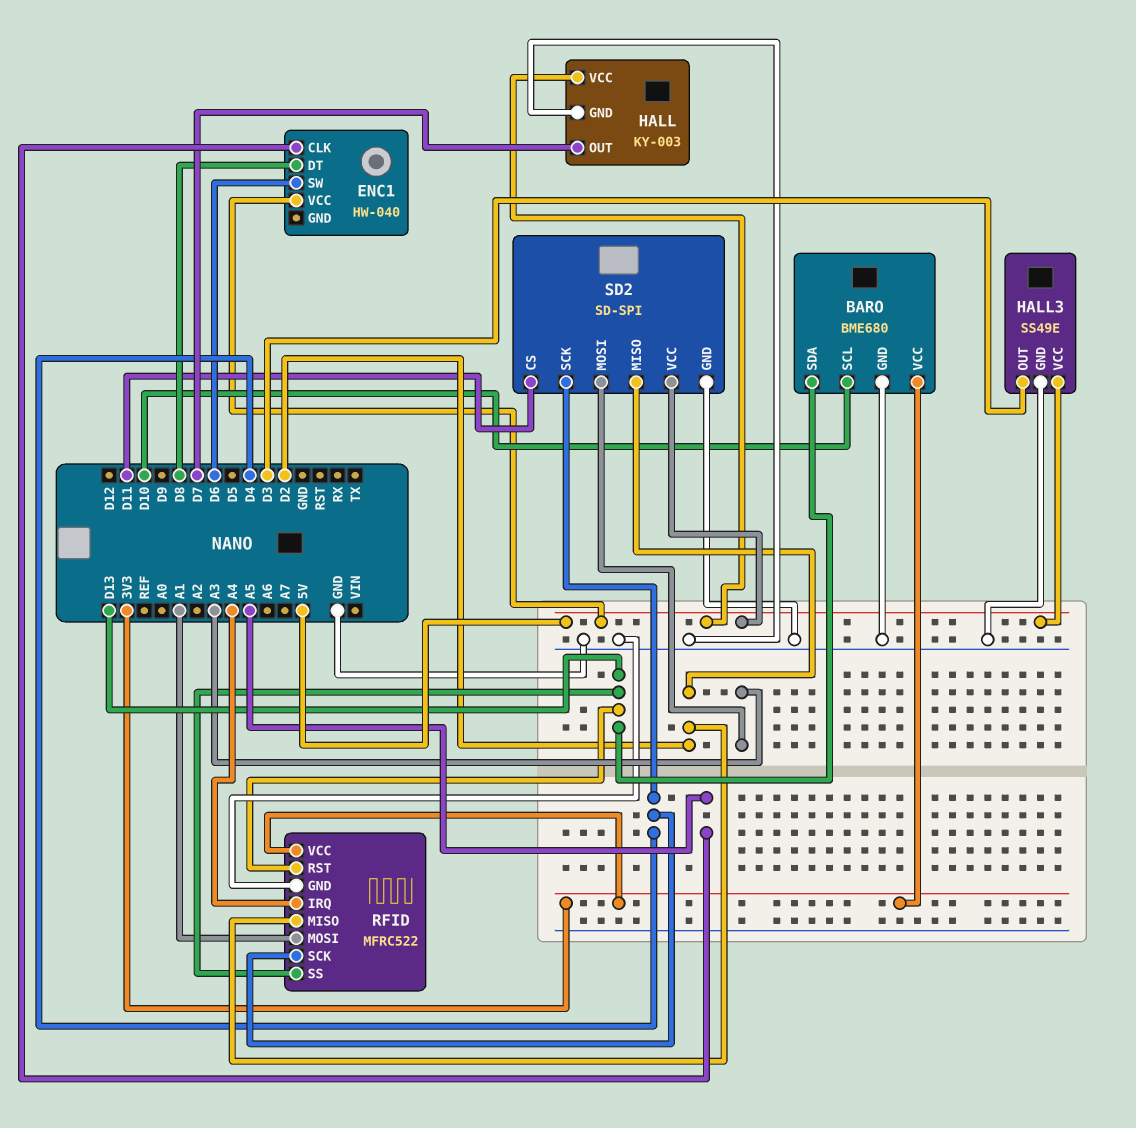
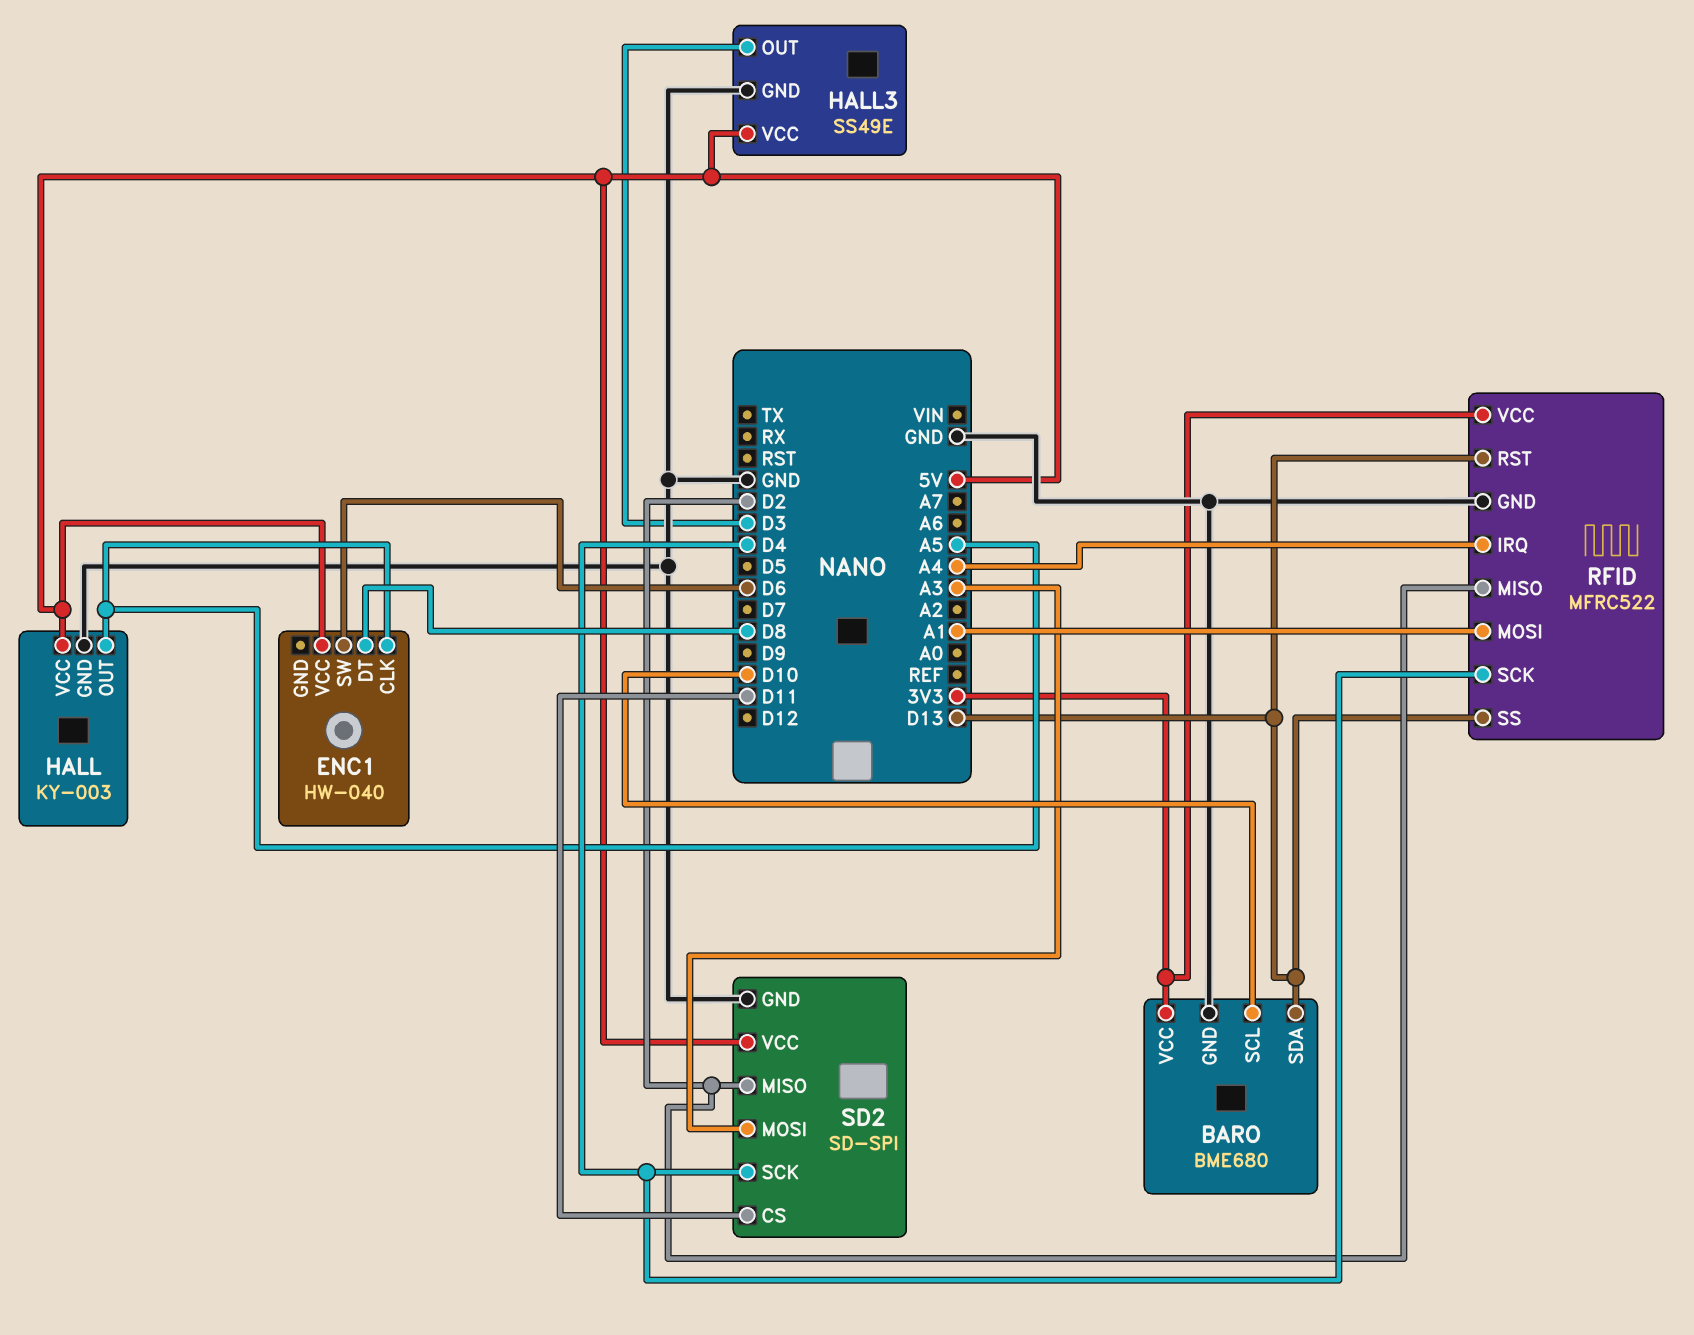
HALL pin OUT: D7 -> A5

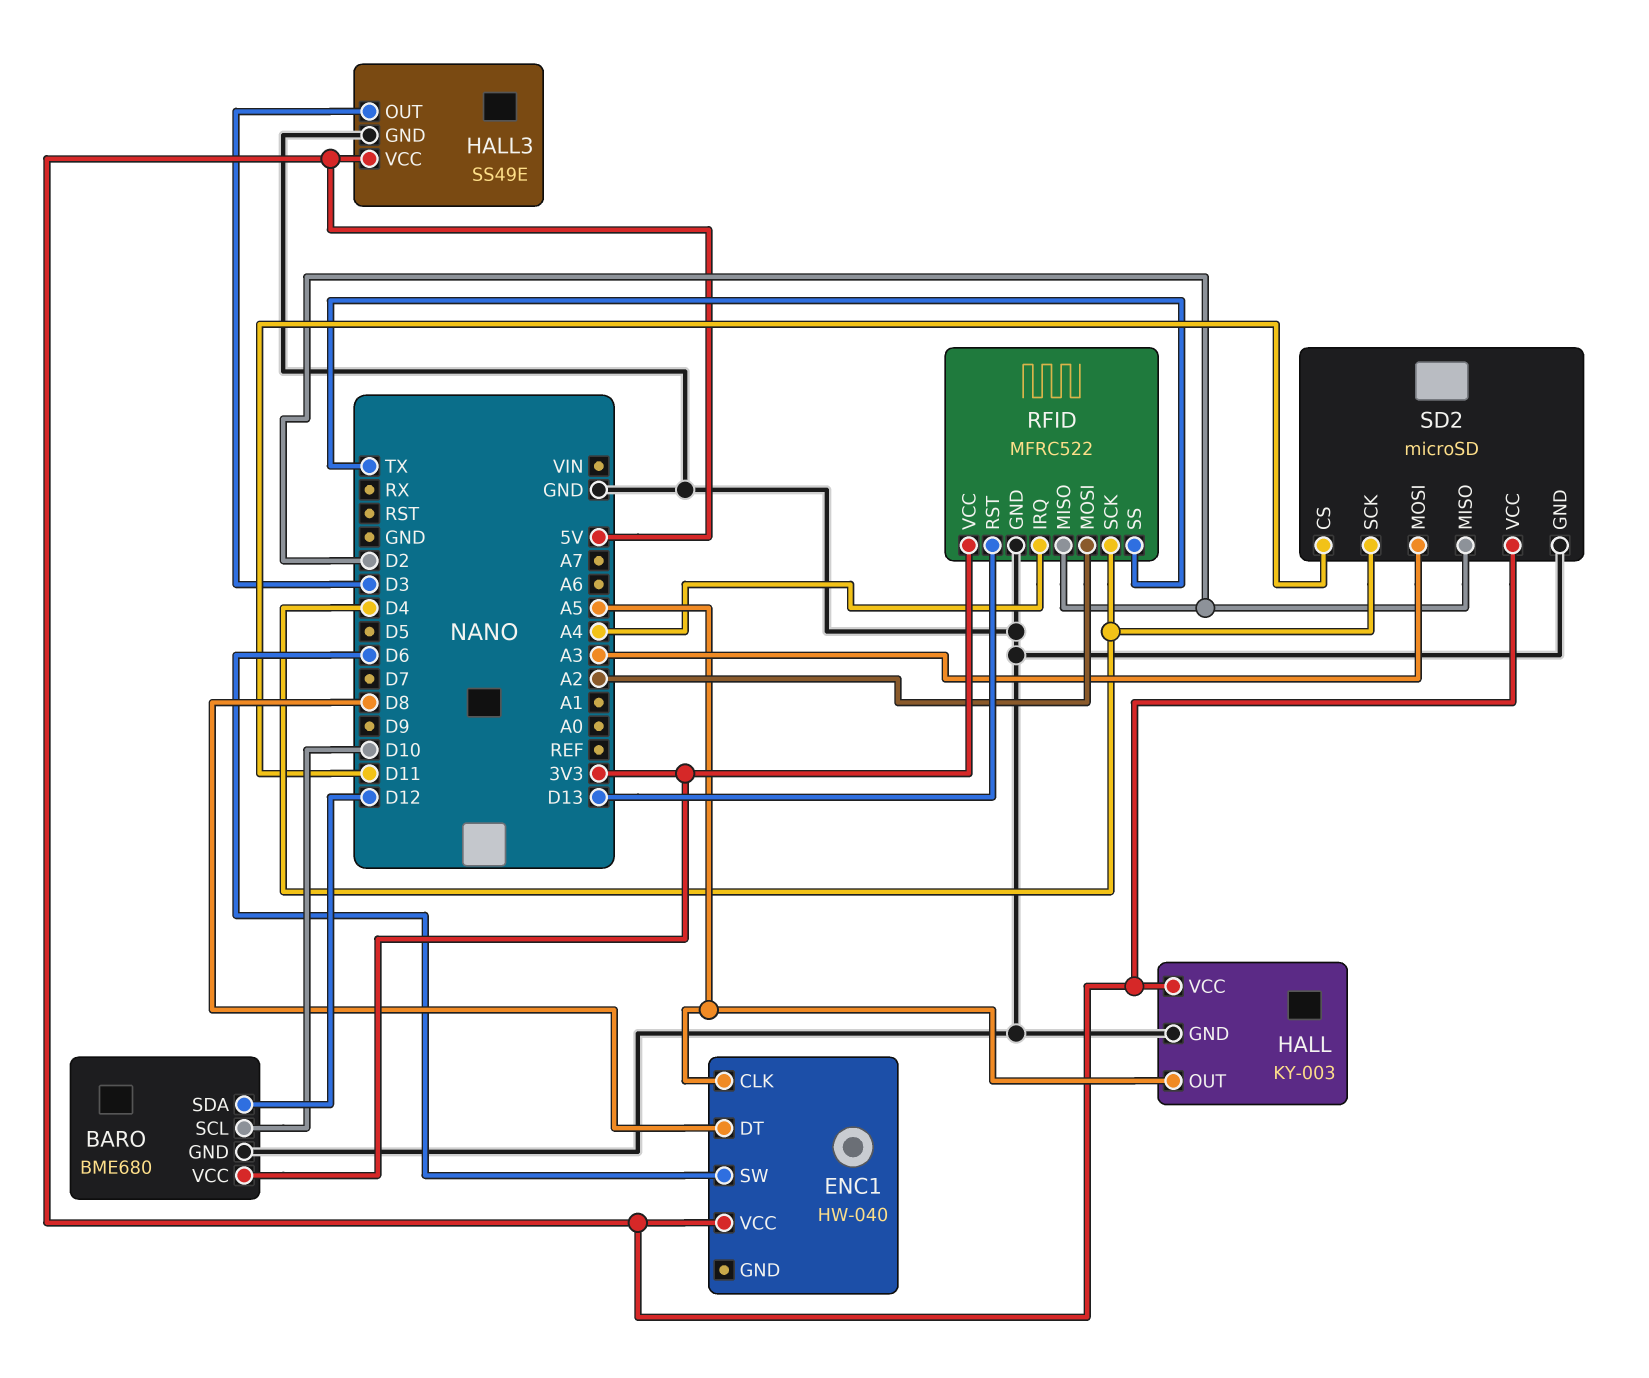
BARO pin SDA: D13 -> D12
RFID pin MOSI: A1 -> A2
RFID pin SS: D13 -> TX
SD2: SD-SPI -> microSD

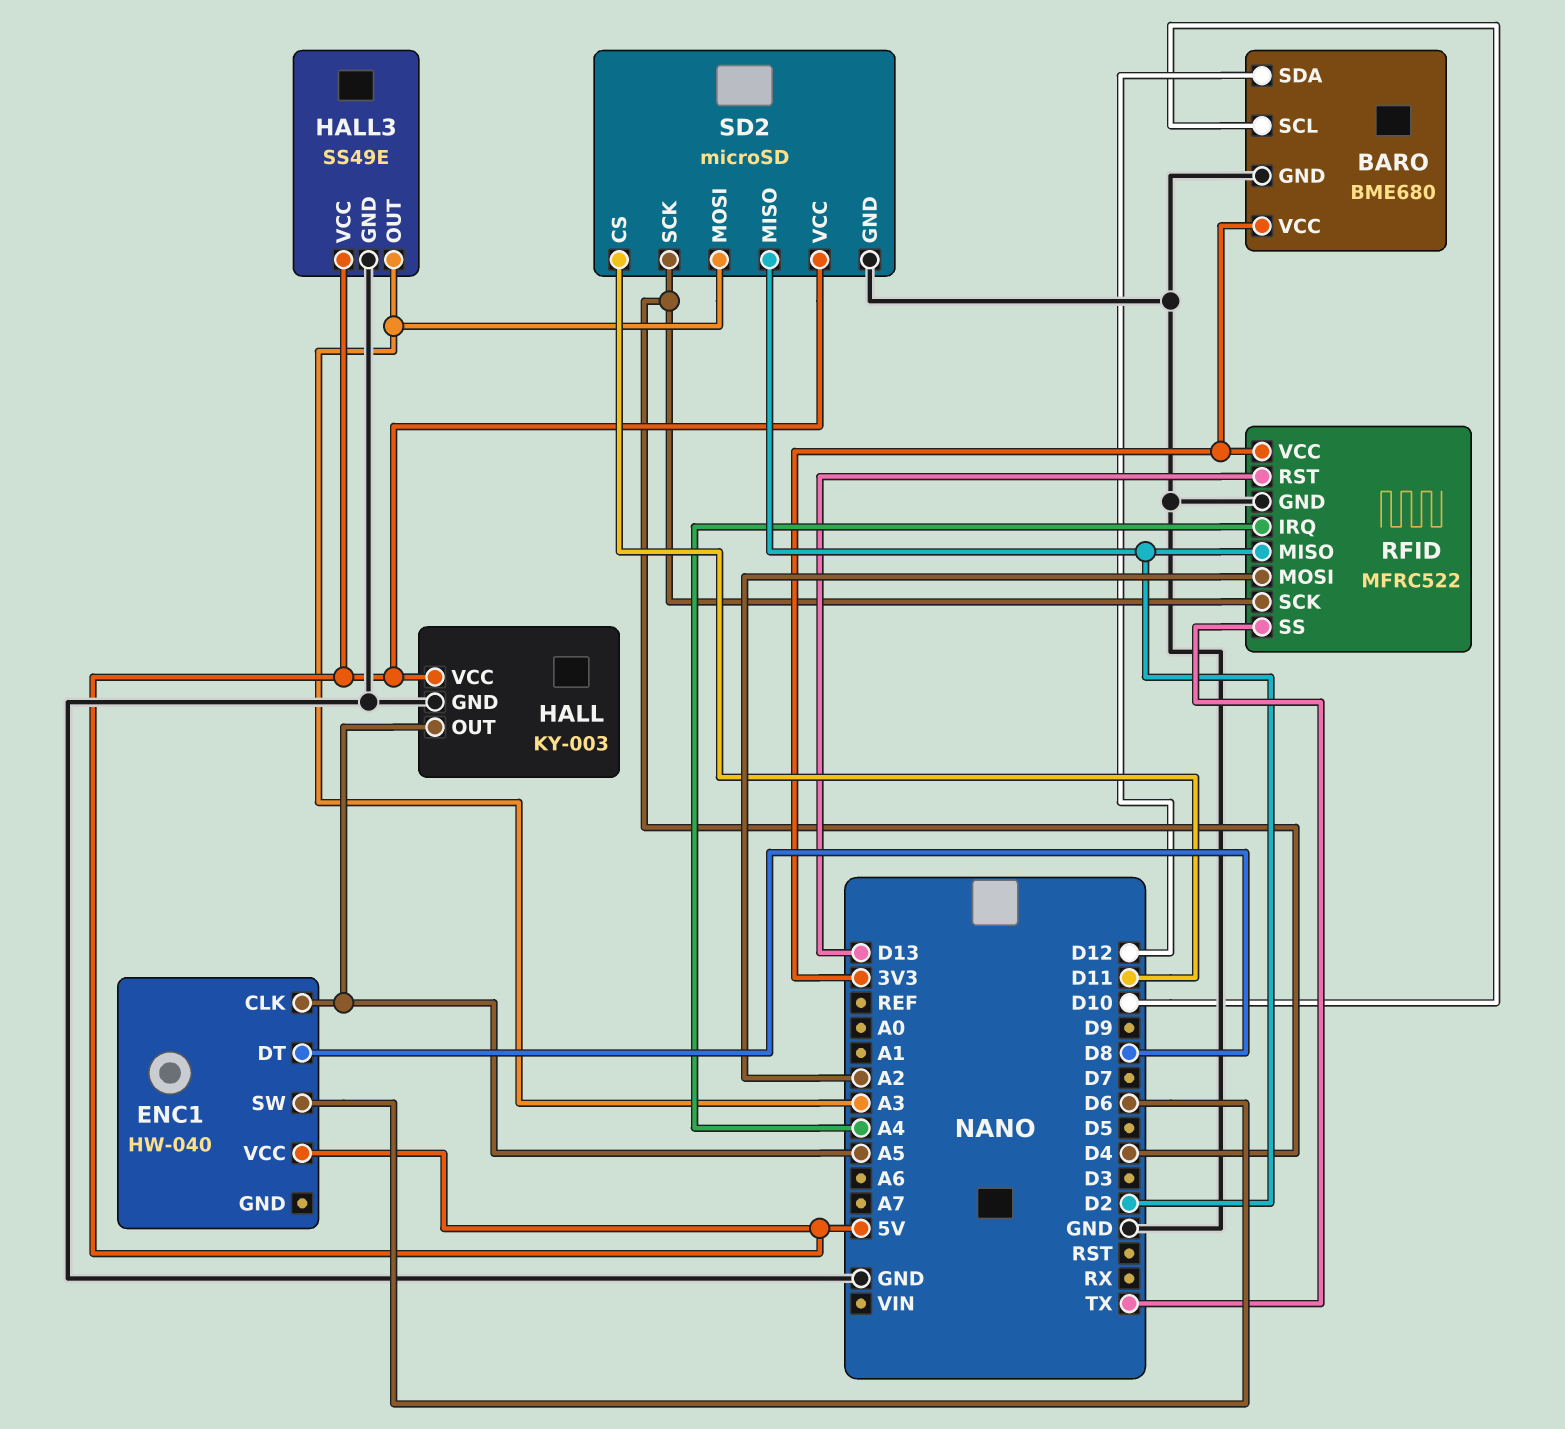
HALL3 pin OUT: D3 -> A3

